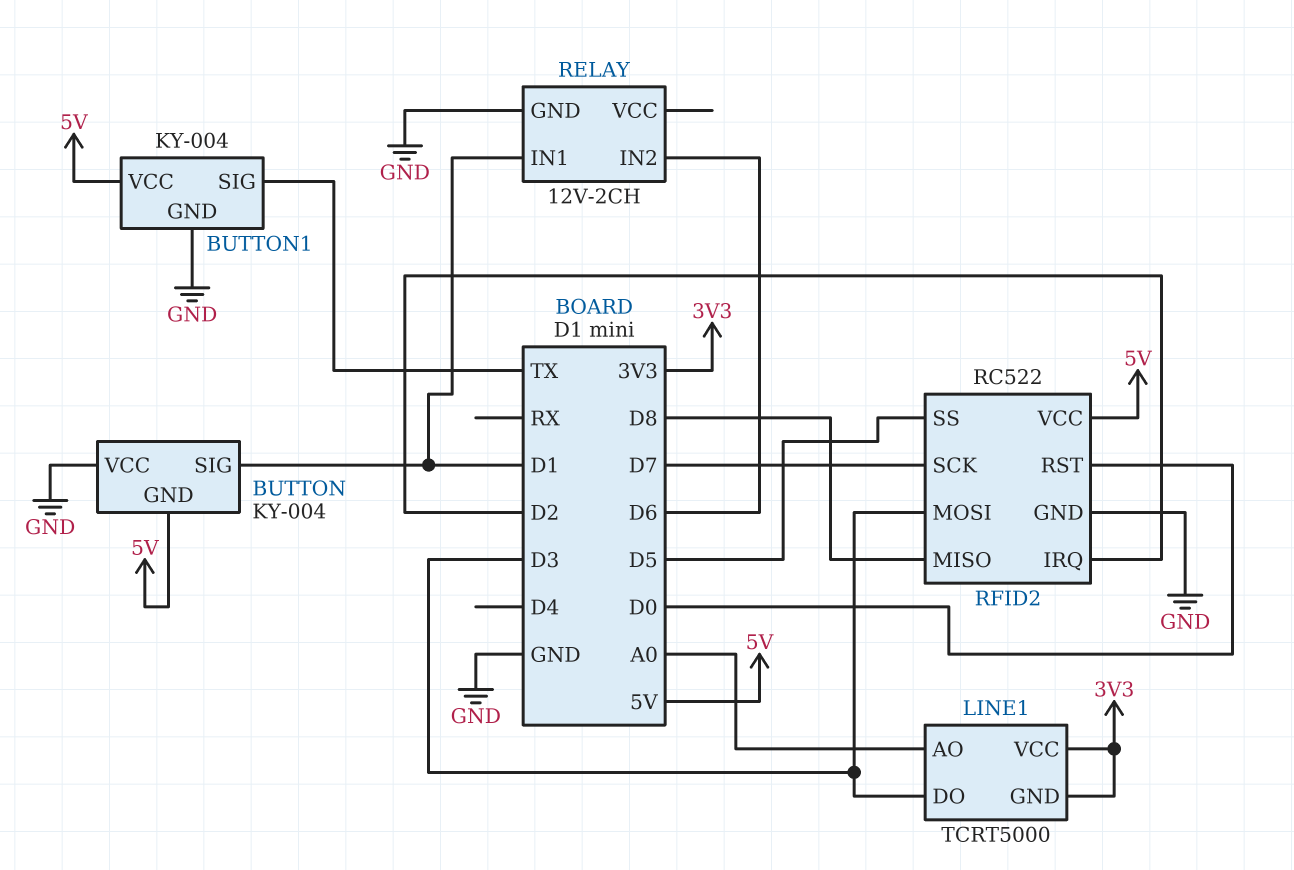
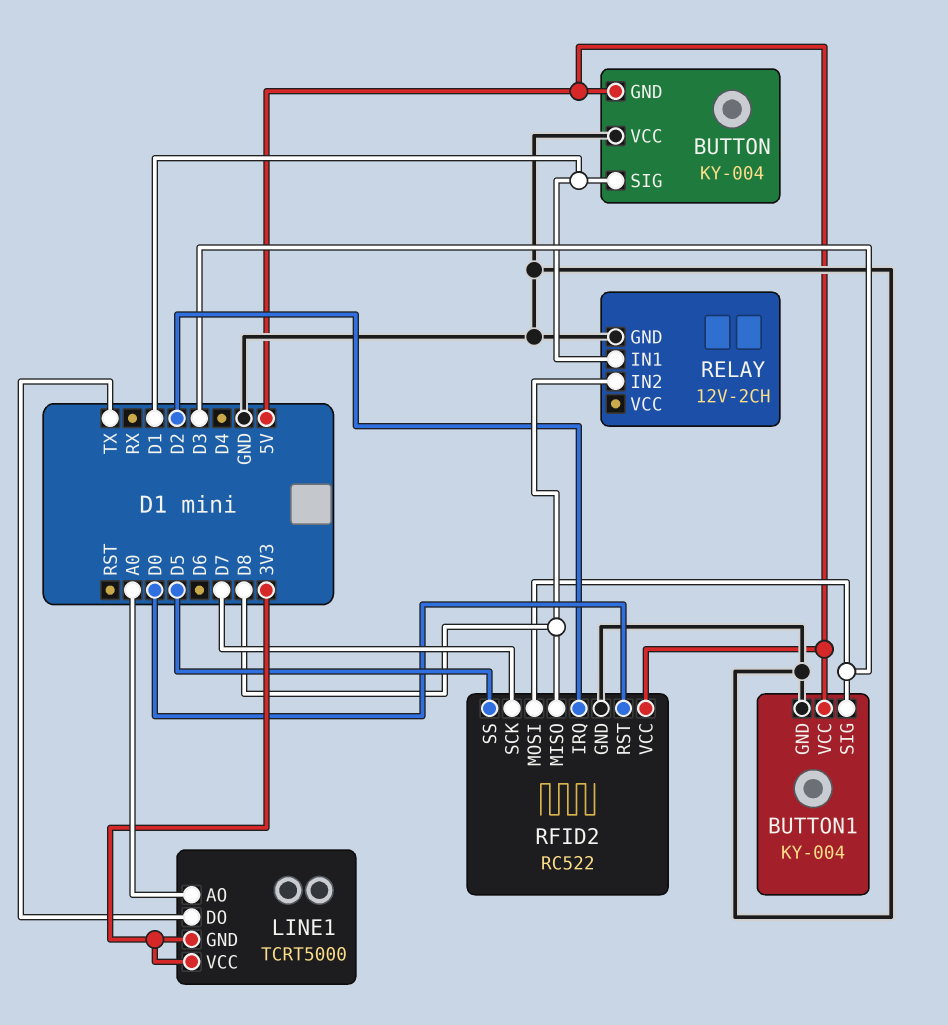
BUTTON1 pin SIG: TX -> D3
LINE1 pin DO: D3 -> TX
RELAY pin IN2: D6 -> D8

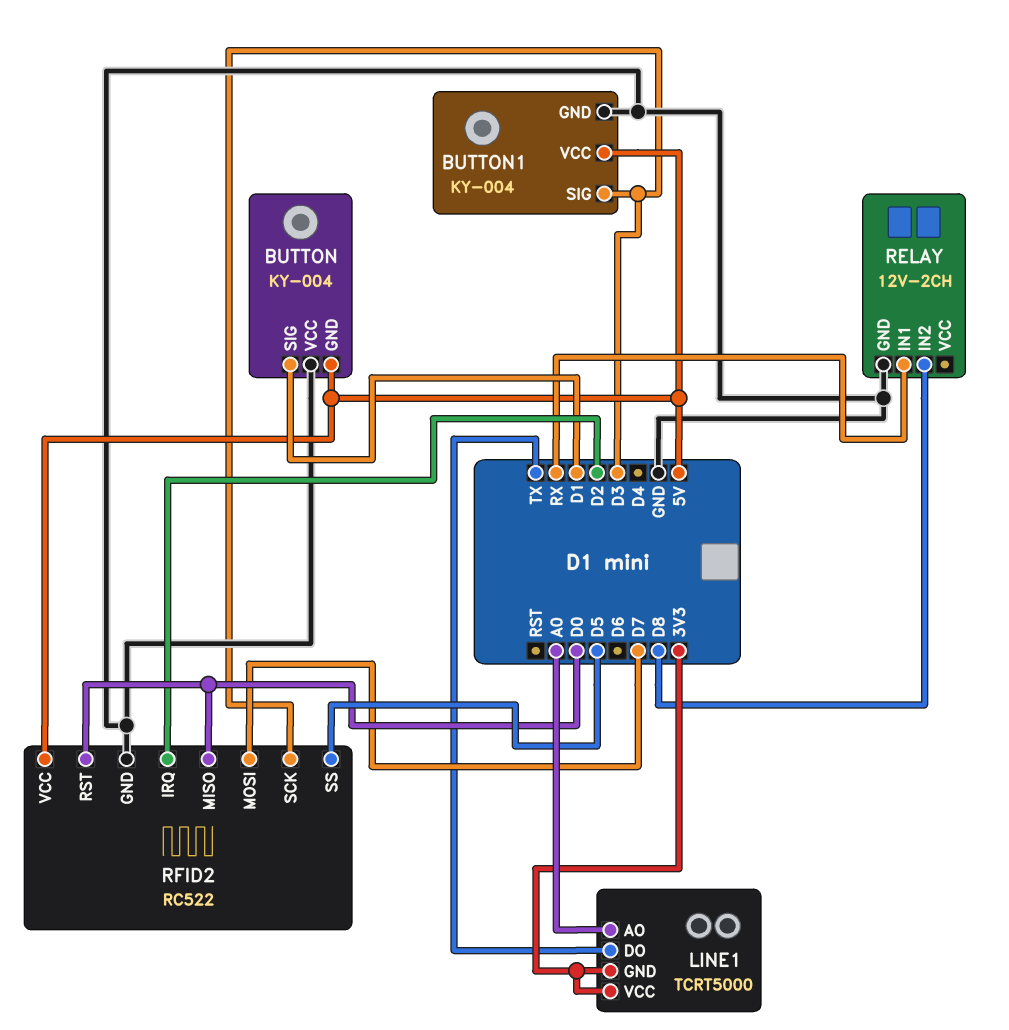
RELAY pin IN1: D1 -> RX
RFID2 pin MISO: D8 -> D0
RFID2 pin MOSI: D3 -> D7
RFID2 pin SCK: D7 -> D3

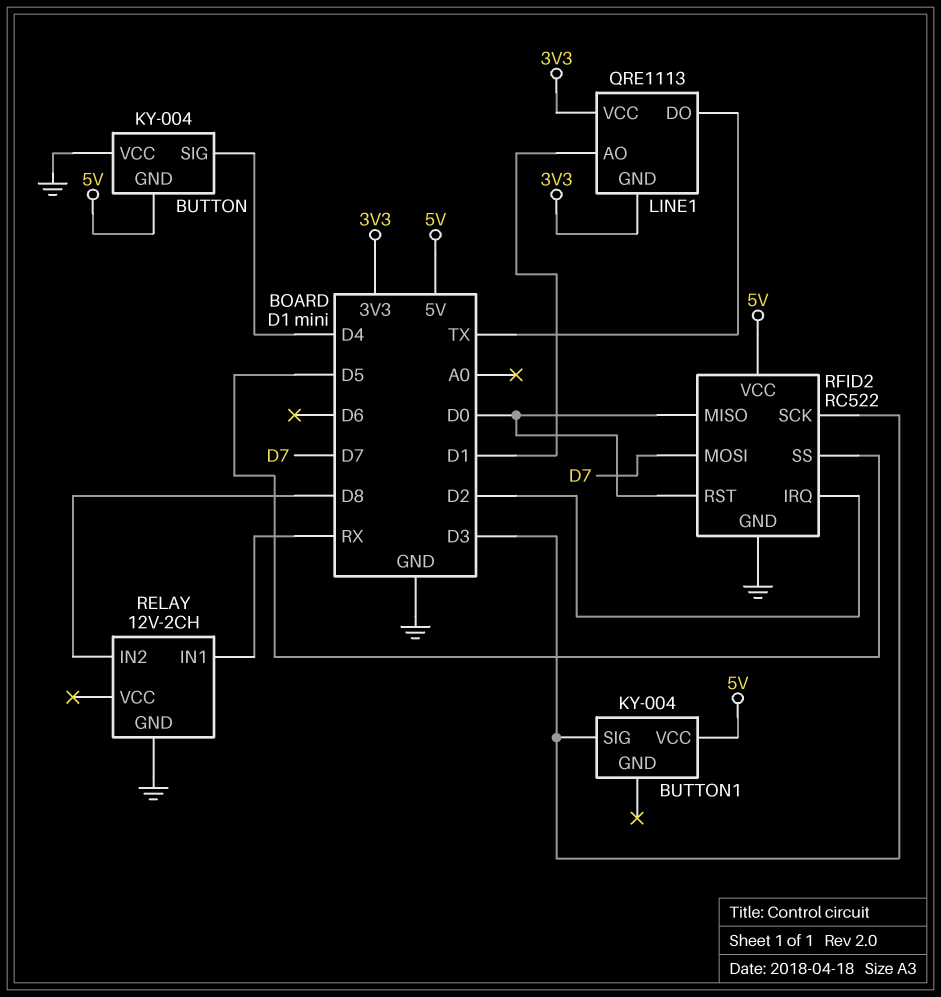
BUTTON pin SIG: D1 -> D4
BUTTON1 pin GND: GND -> none
LINE1: TCRT5000 -> QRE1113
LINE1 pin AO: A0 -> D1

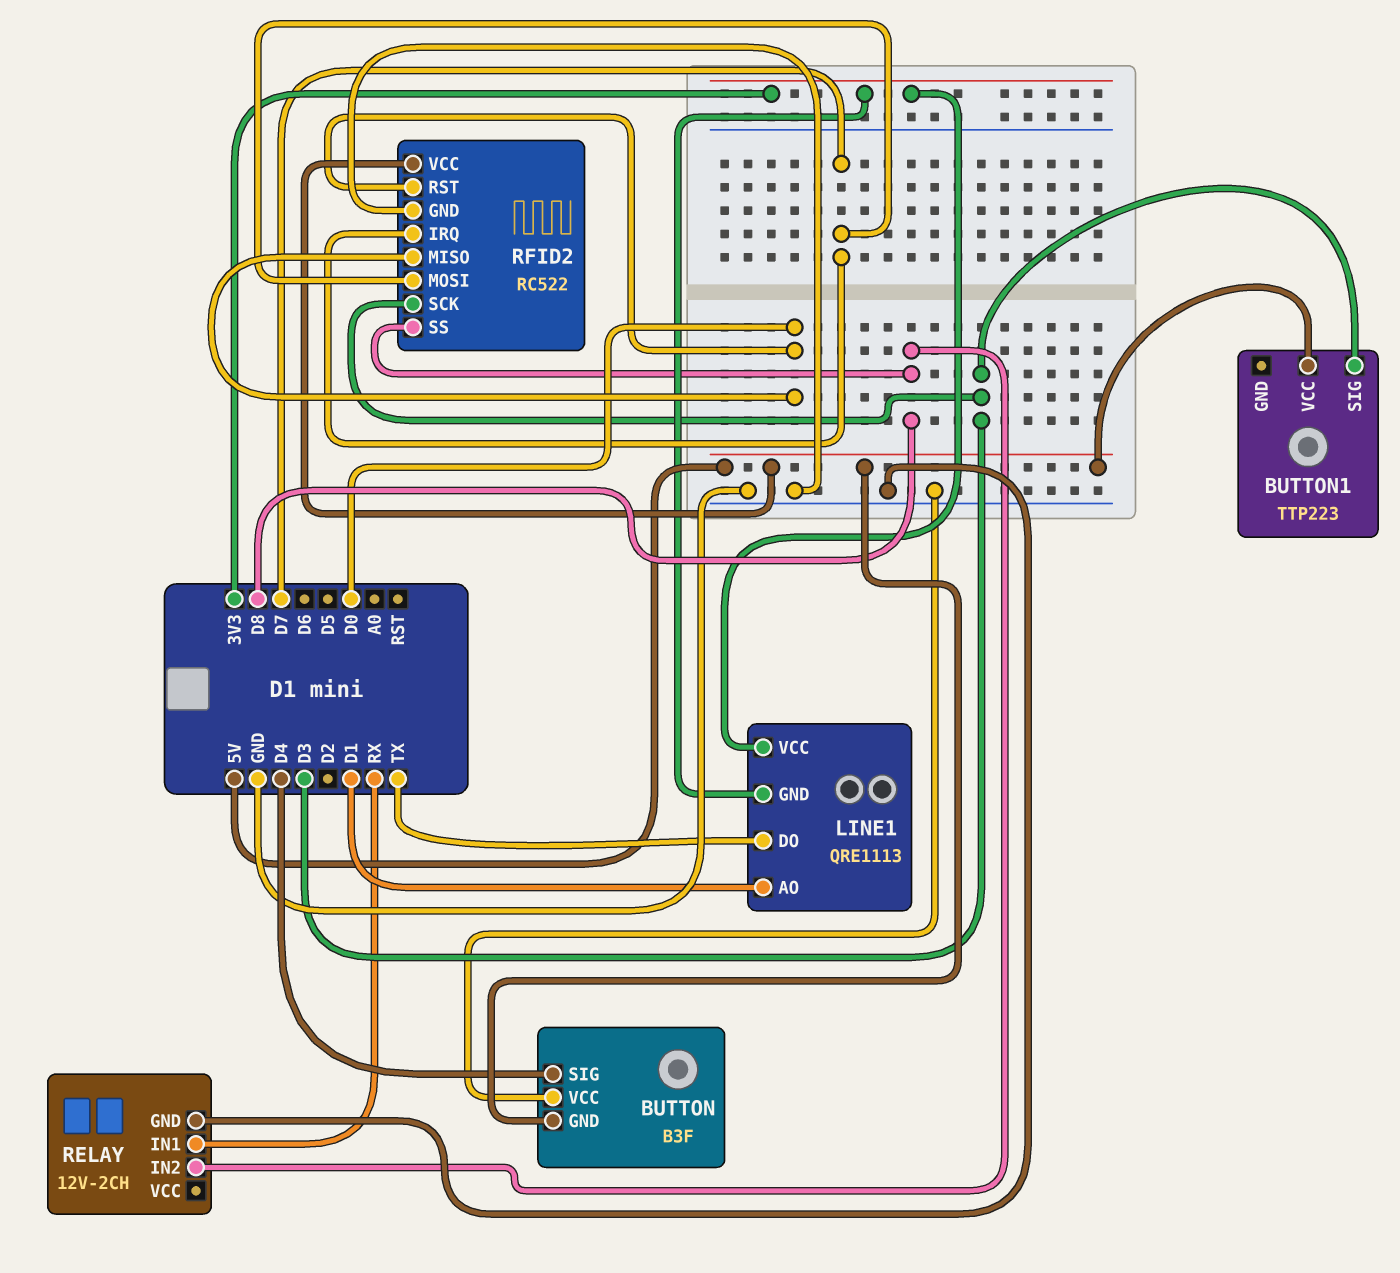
BUTTON: KY-004 -> B3F
BUTTON1: KY-004 -> TTP223
RFID2 pin IRQ: D2 -> D7
RFID2 pin SS: D5 -> D8

